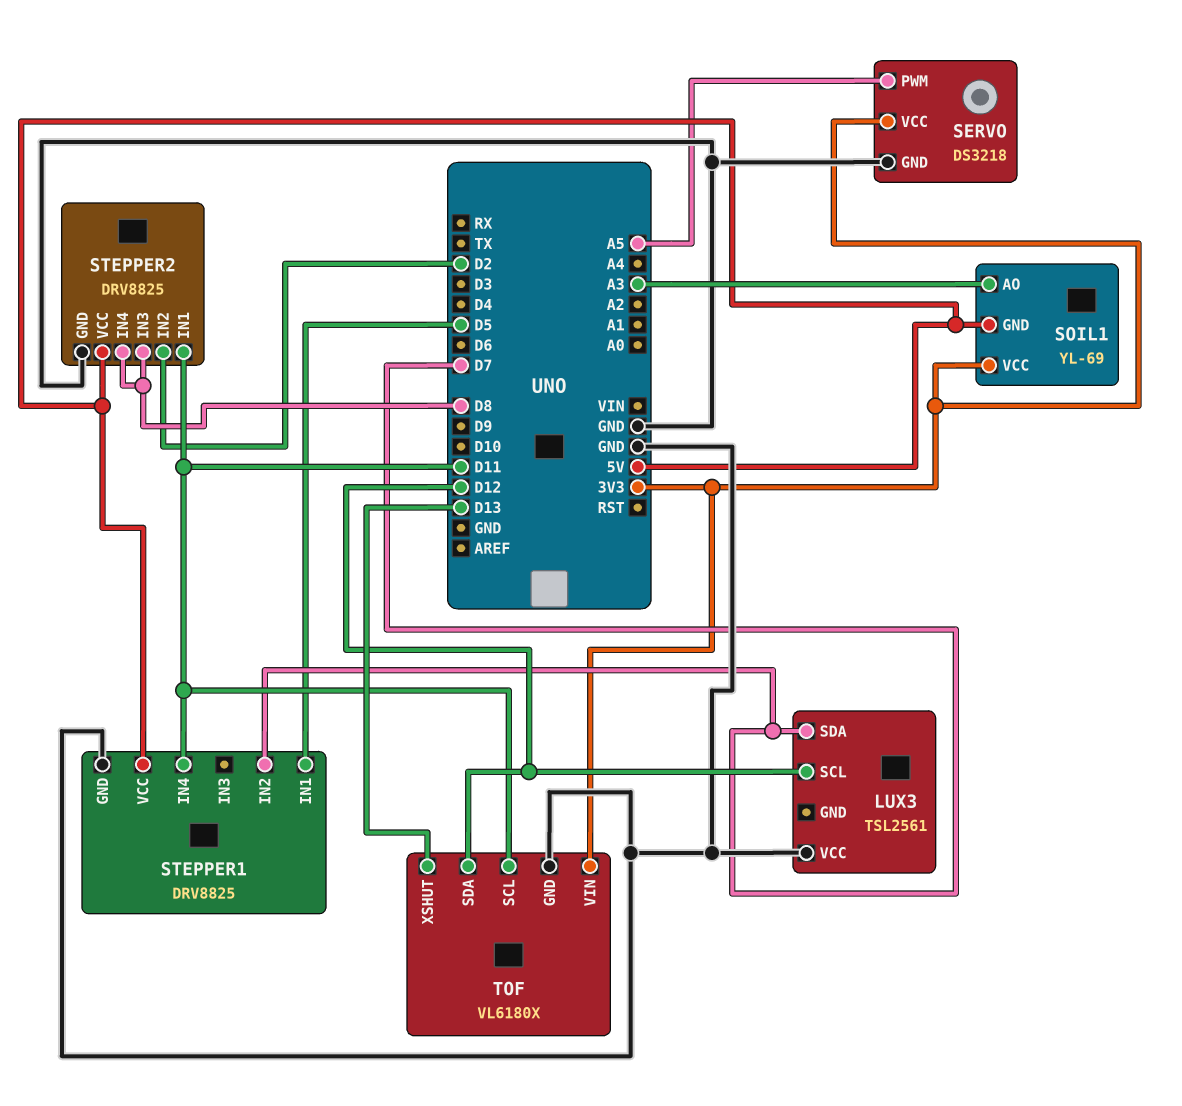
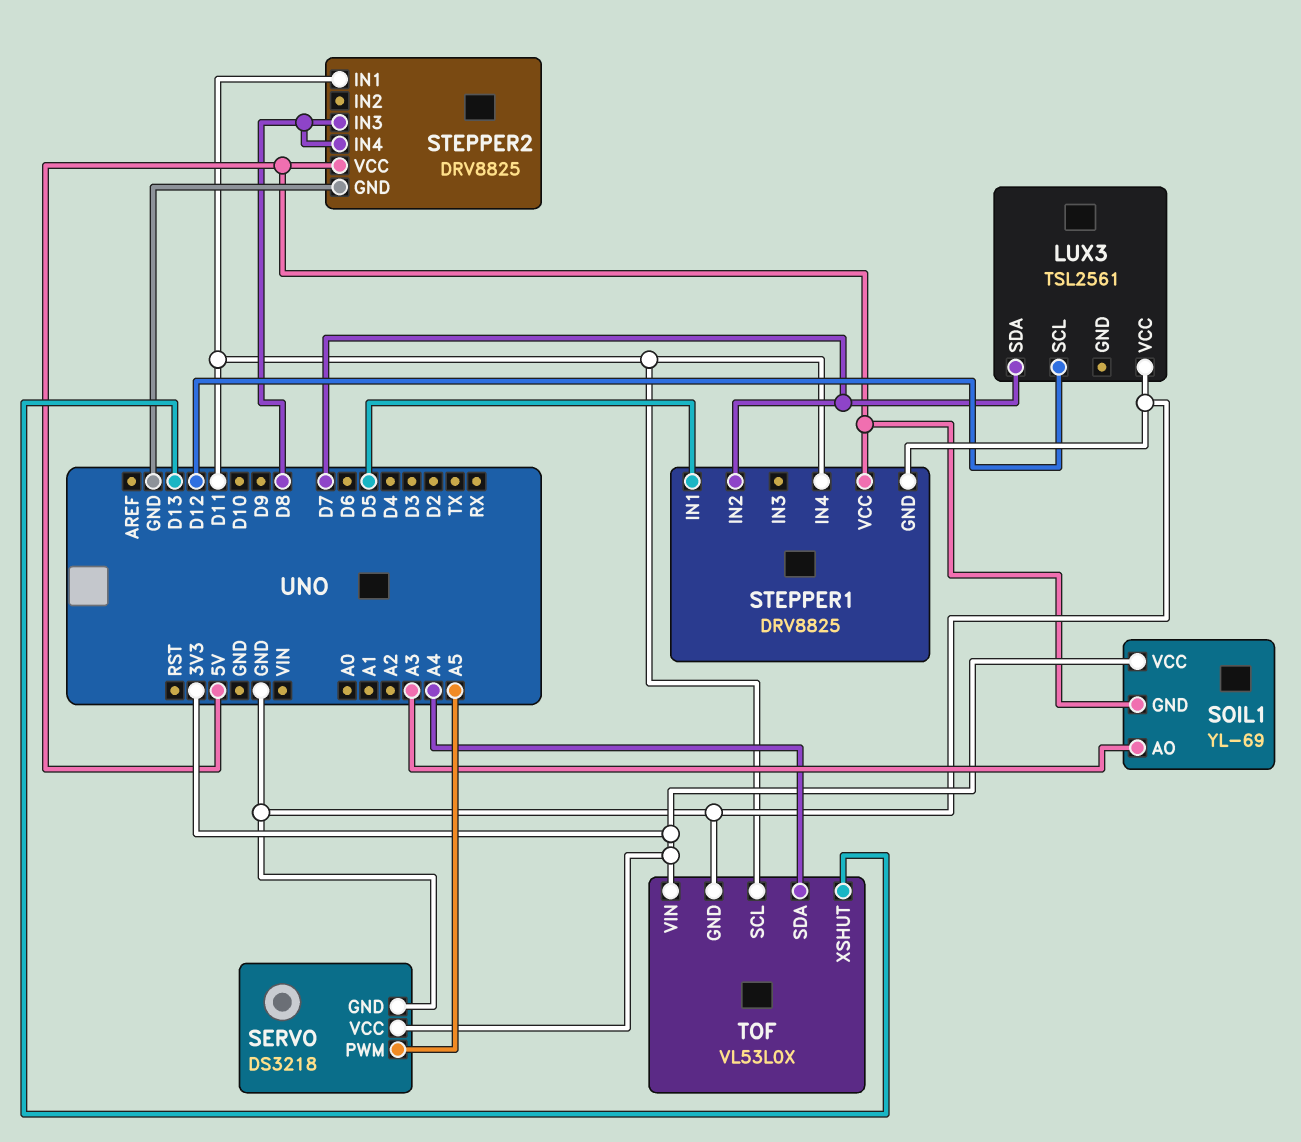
STEPPER2 pin IN2: D2 -> none
TOF: VL6180X -> VL53L0X
TOF pin SDA: D12 -> A4

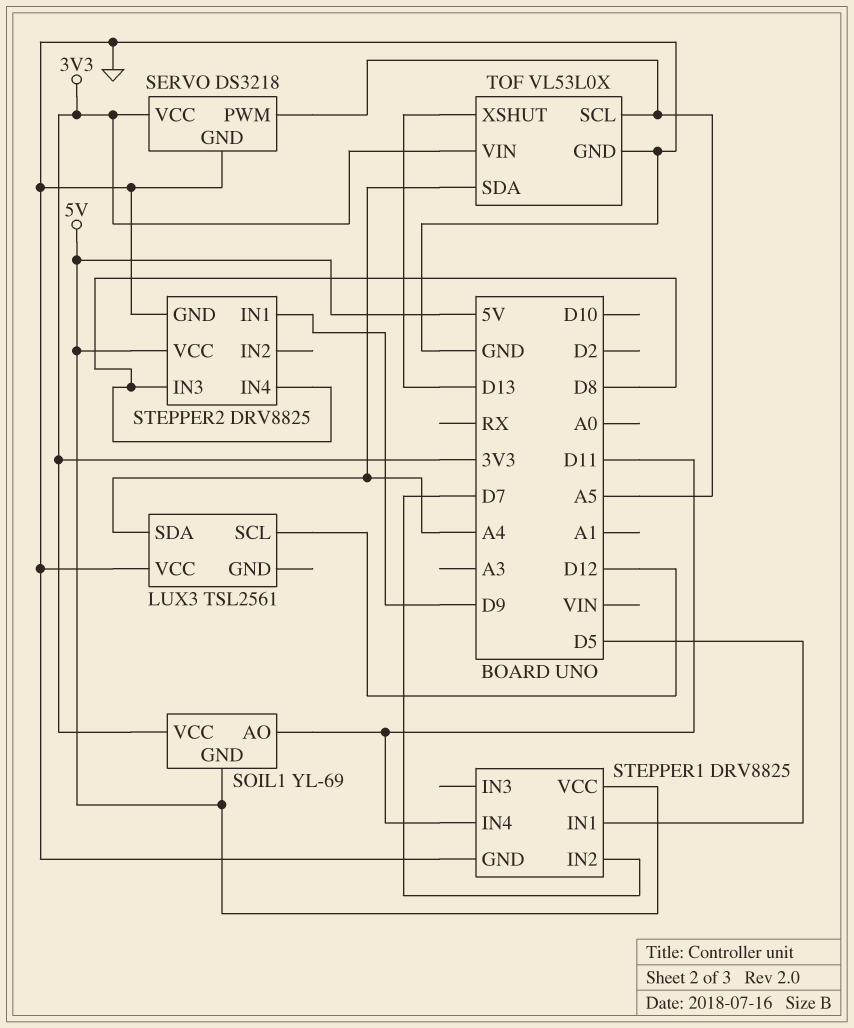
LUX3 pin SDA: D7 -> A4
SOIL1 pin AO: A3 -> D11
STEPPER2 pin IN1: D11 -> D9
TOF pin SCL: D11 -> A5

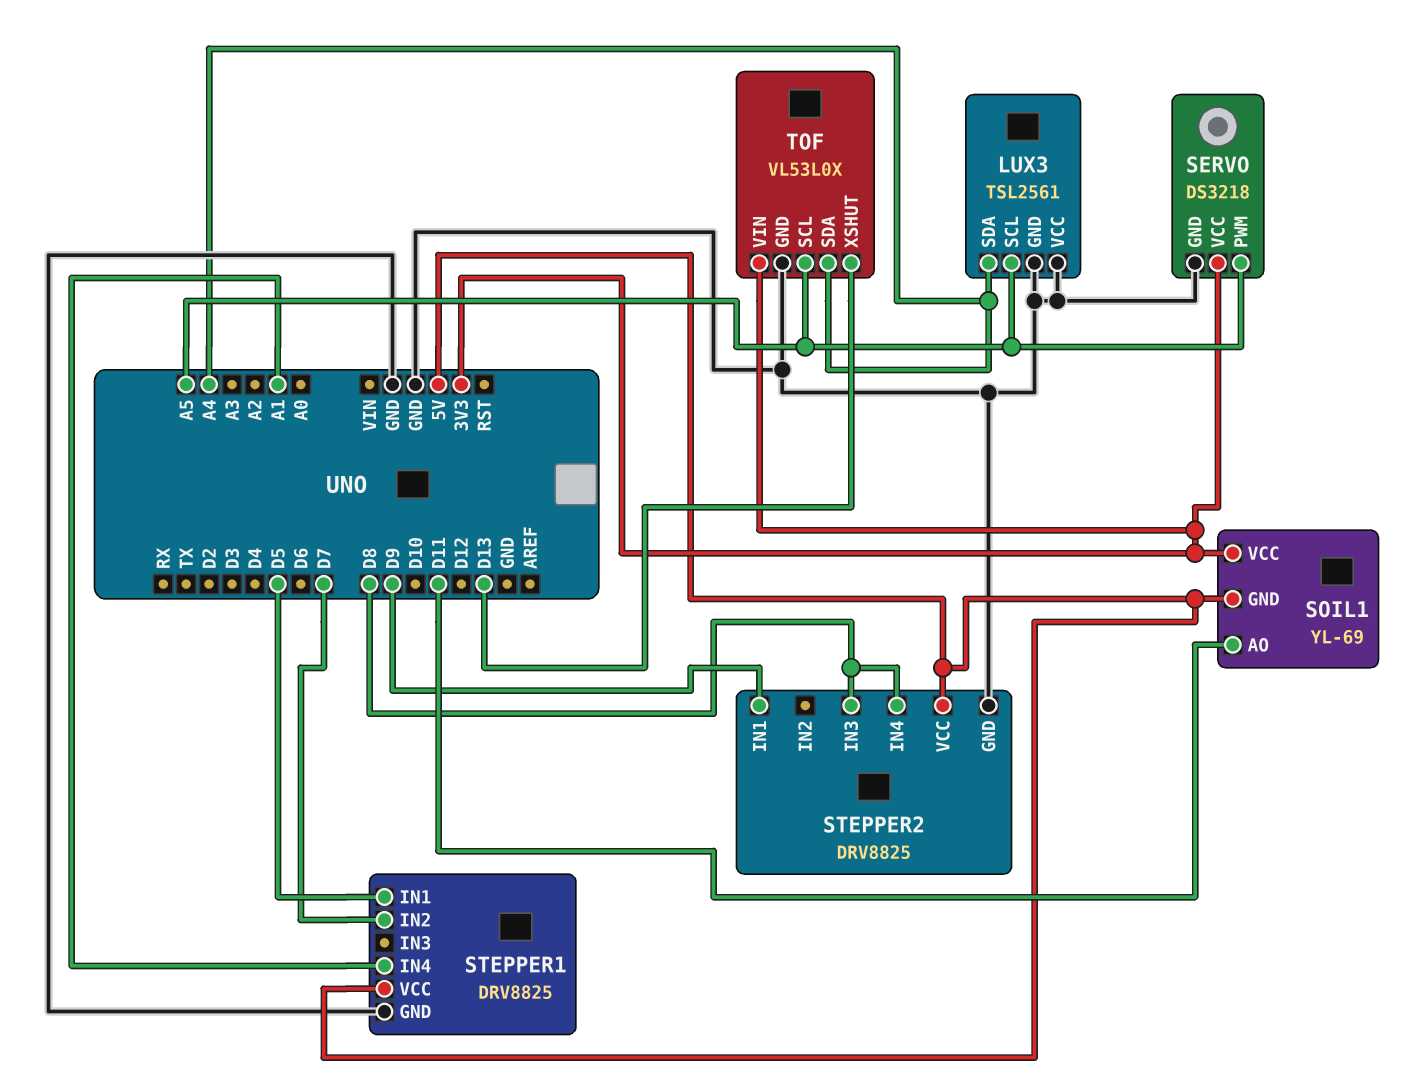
LUX3 pin GND: none -> GND
LUX3 pin SCL: D12 -> A5
STEPPER1 pin IN4: D11 -> A1

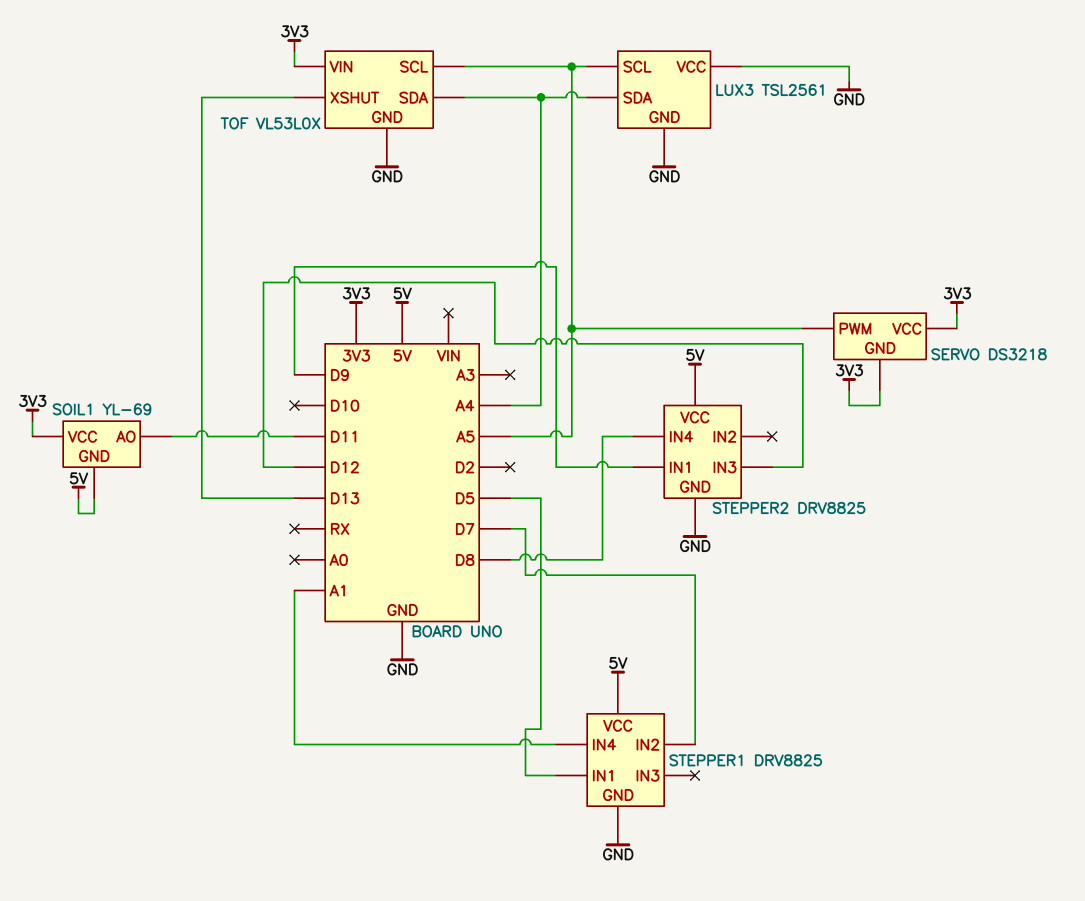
SERVO pin GND: GND -> 3V3
STEPPER2 pin IN3: D8 -> D12

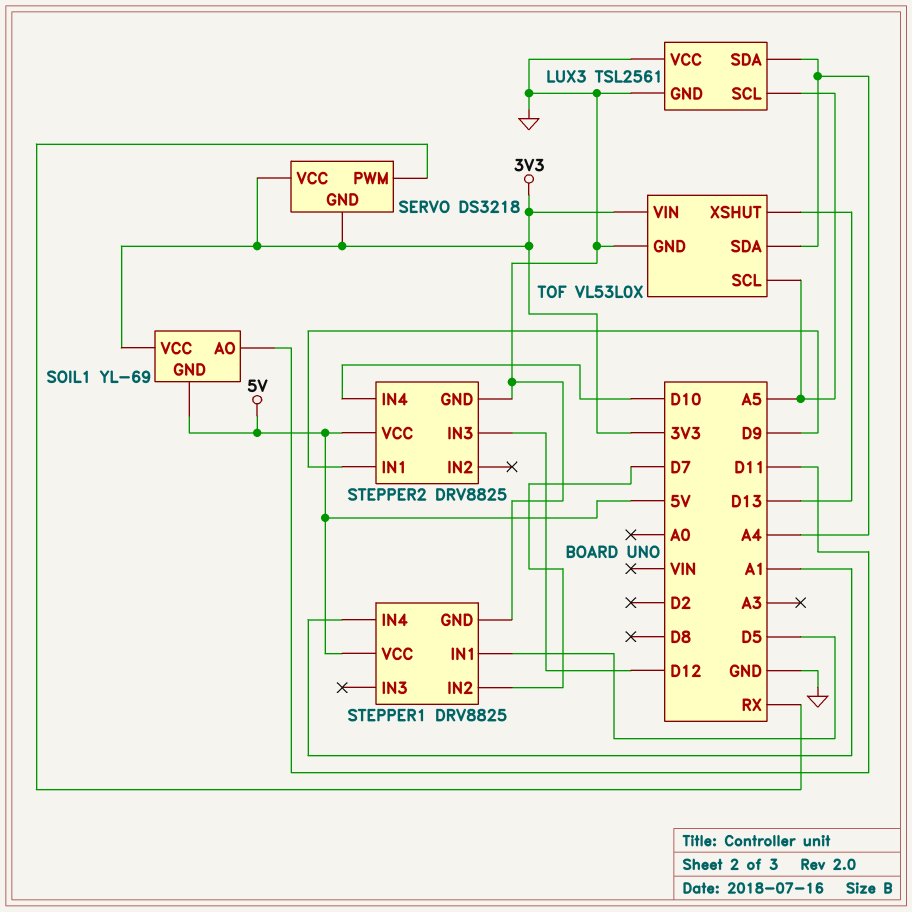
SERVO pin PWM: A5 -> RX
STEPPER2 pin IN4: D8 -> D10

